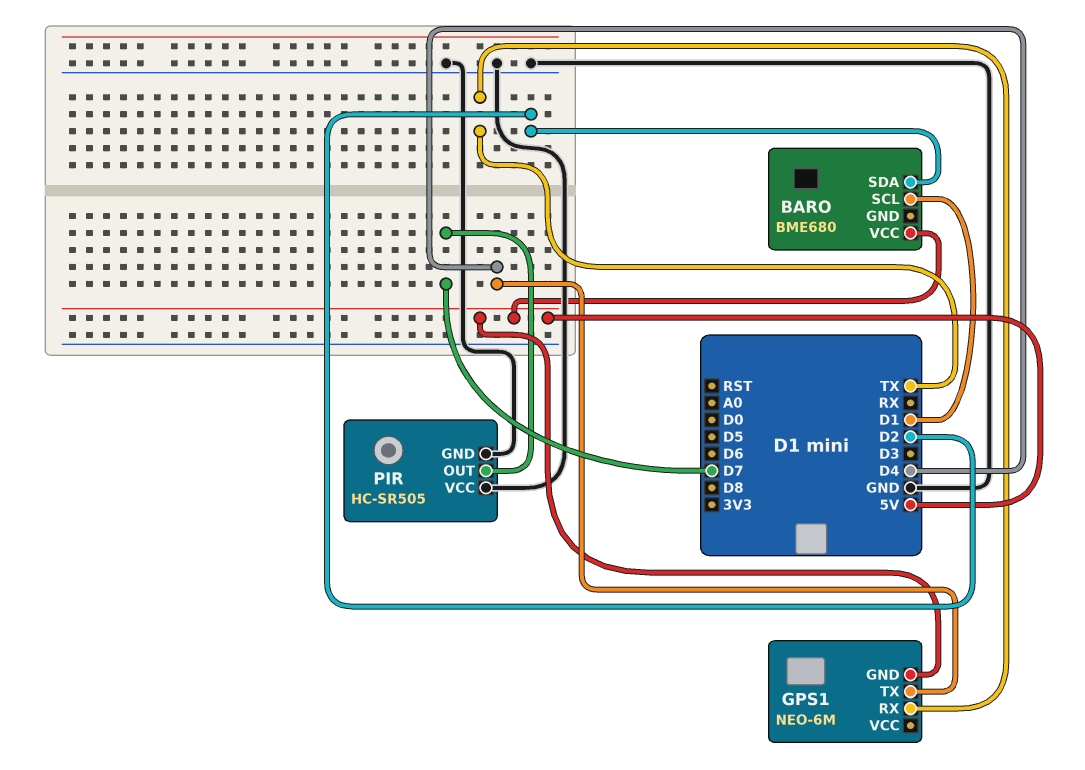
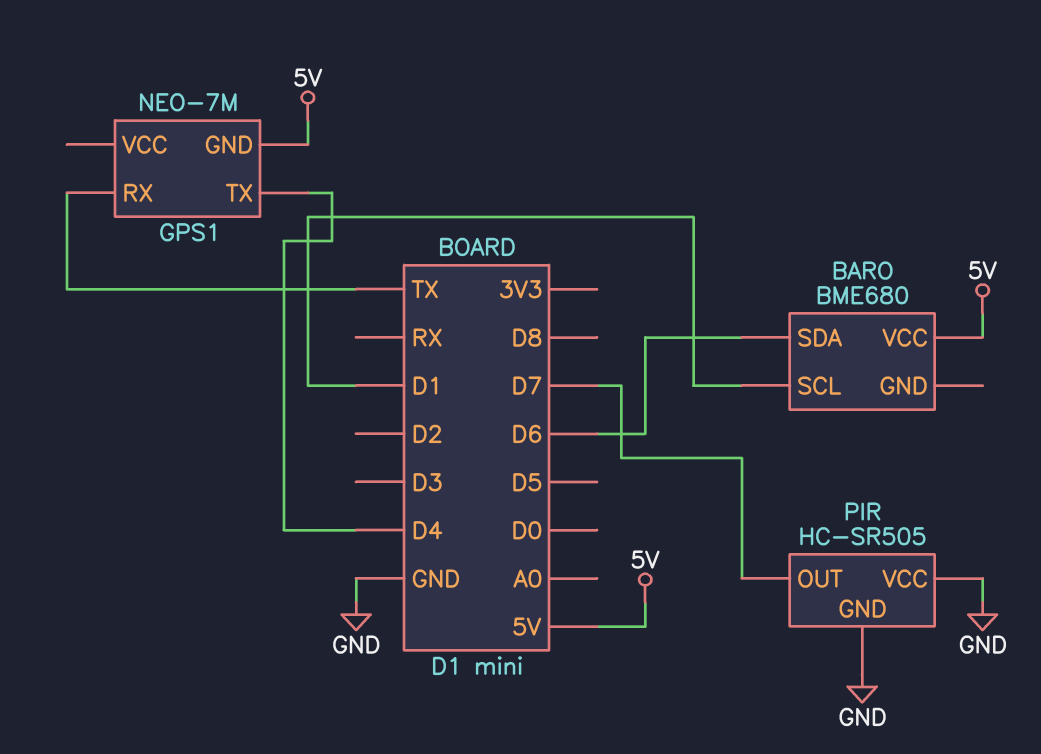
BARO pin SDA: D2 -> D6
GPS1: NEO-6M -> NEO-7M

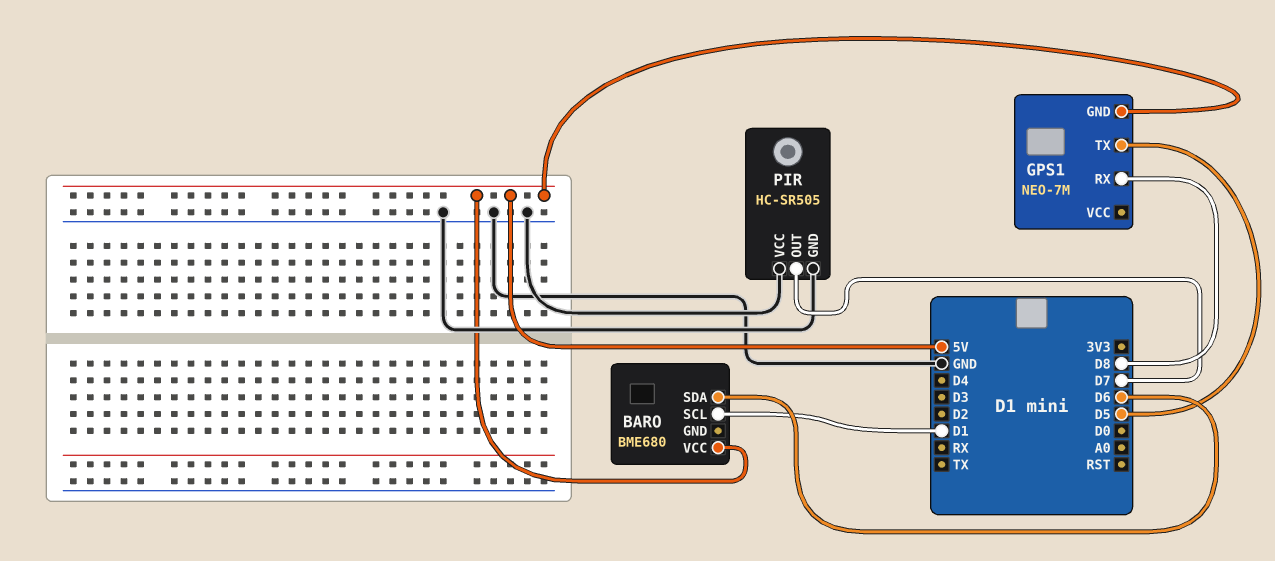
GPS1 pin RX: TX -> D8
GPS1 pin TX: D4 -> D5

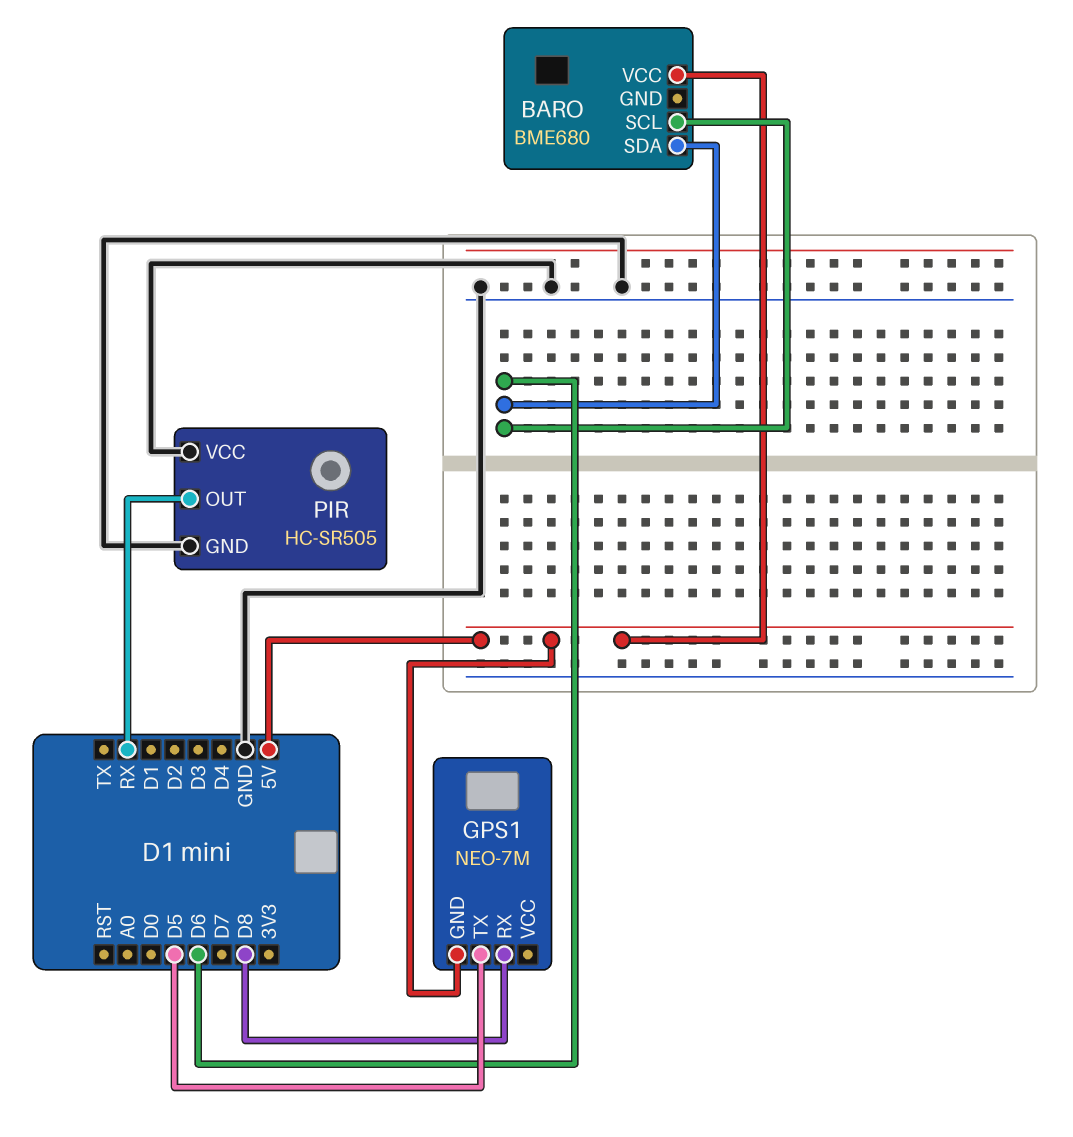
BARO pin SCL: D1 -> D6
PIR pin OUT: D7 -> RX

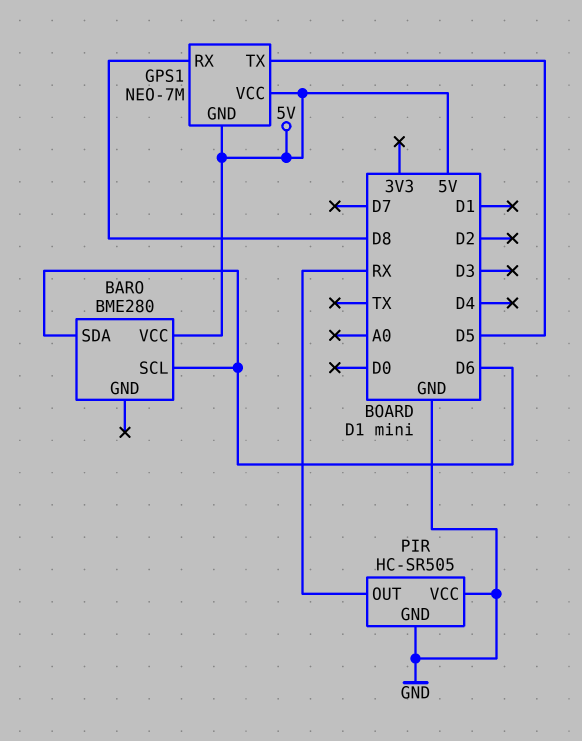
BARO: BME680 -> BME280
GPS1 pin VCC: none -> 5V

